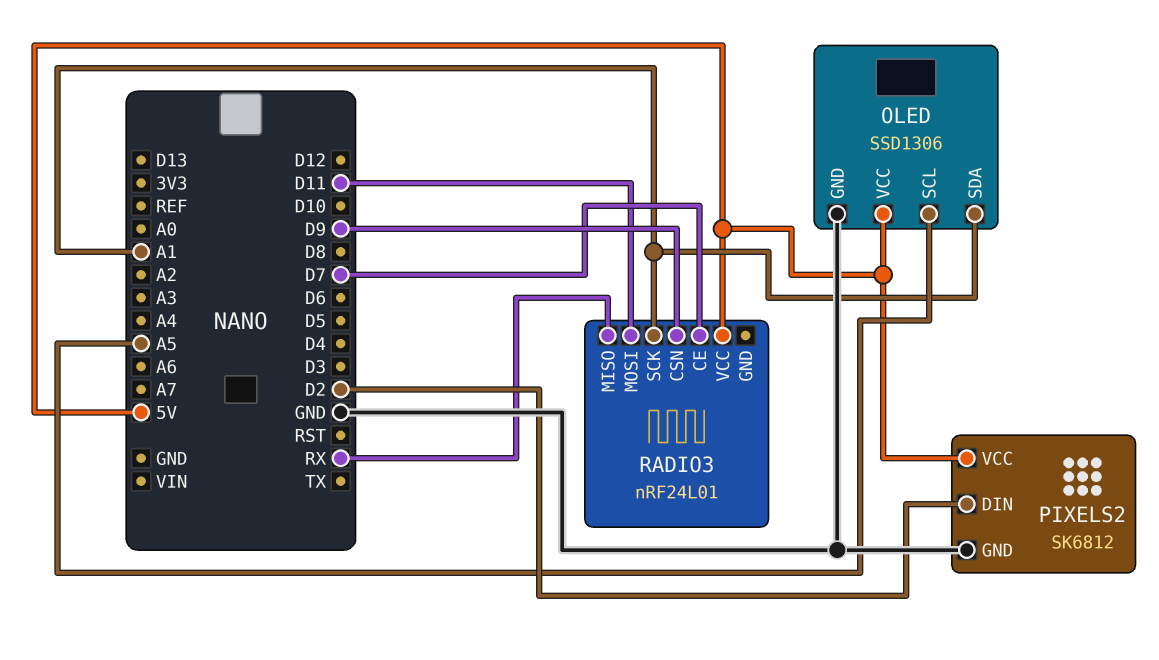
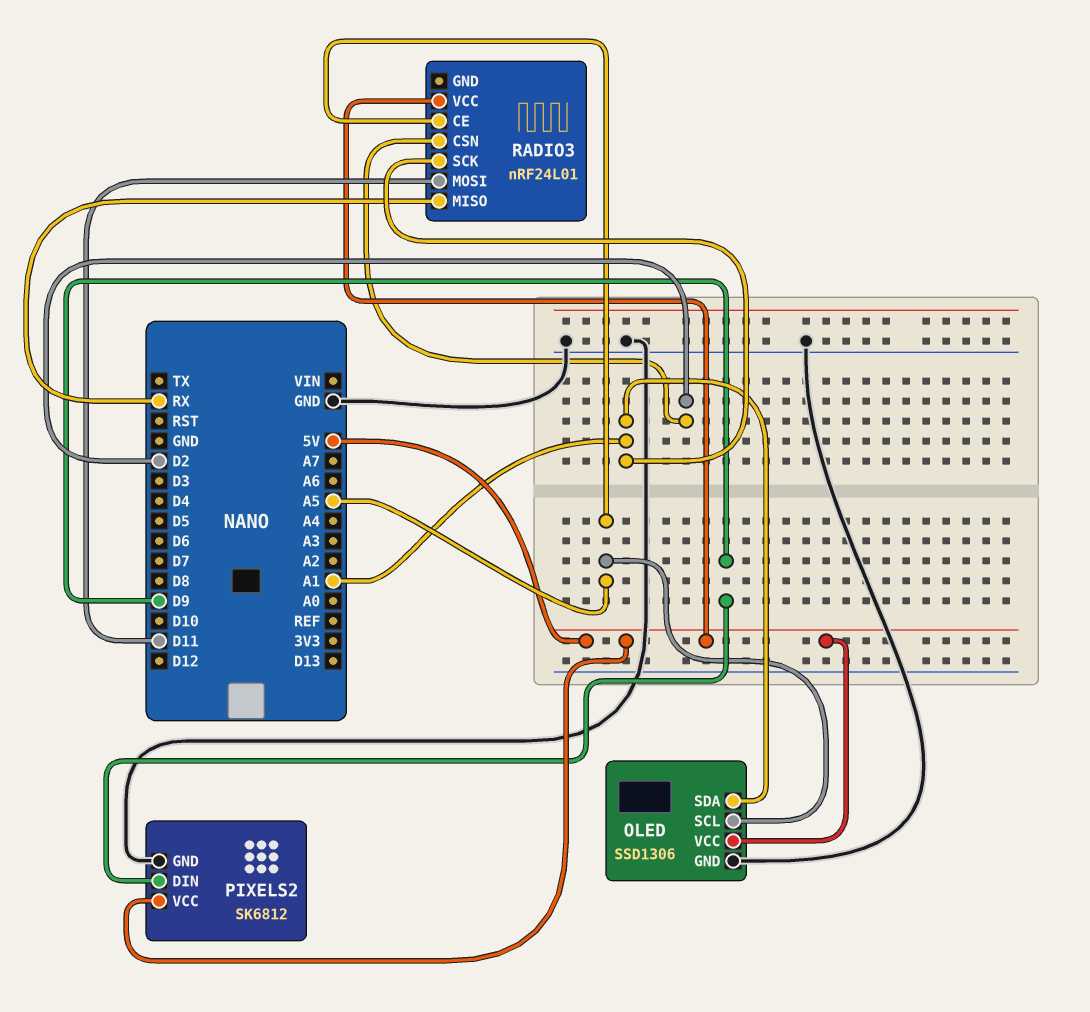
PIXELS2 pin DIN: D2 -> D9
RADIO3 pin CE: D7 -> A5
RADIO3 pin CSN: D9 -> D2

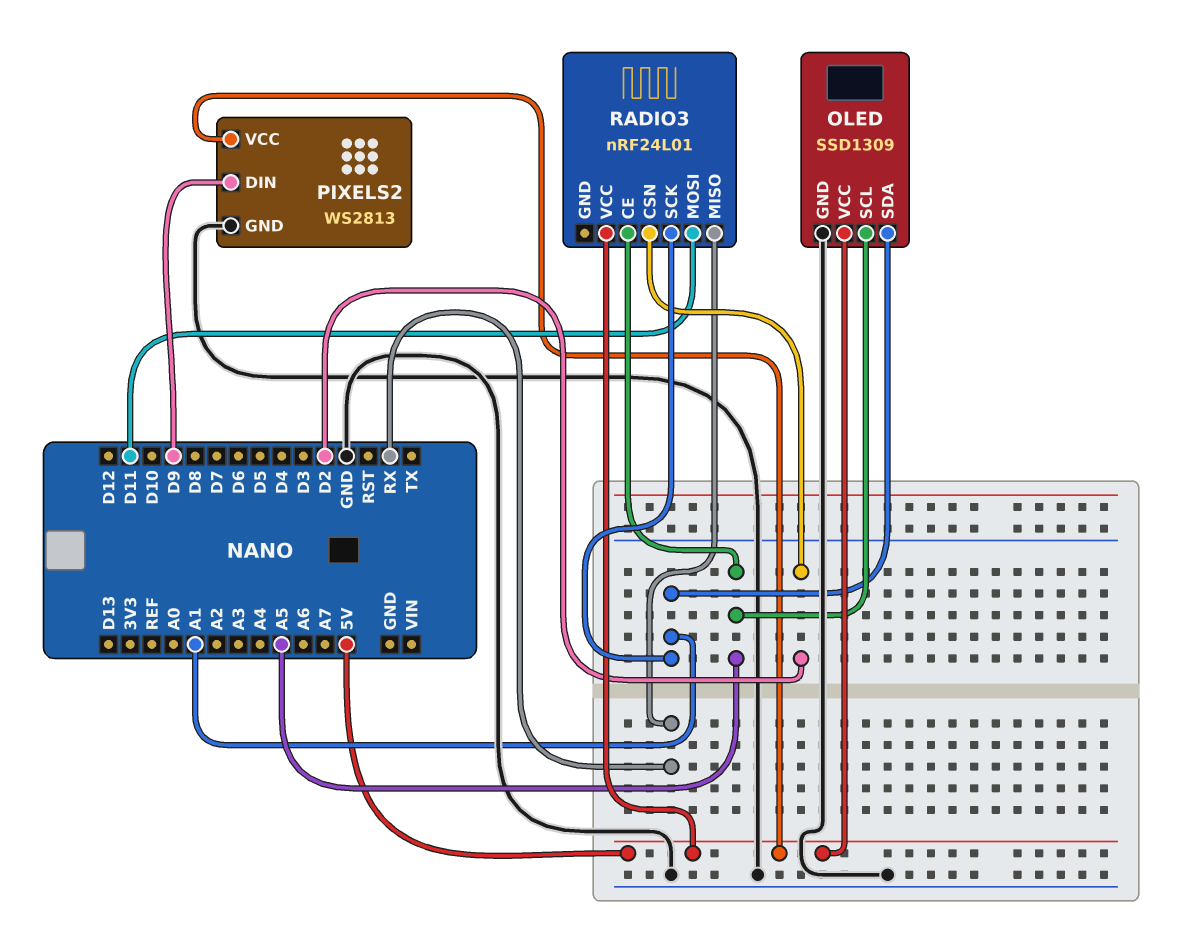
OLED: SSD1306 -> SSD1309
PIXELS2: SK6812 -> WS2813

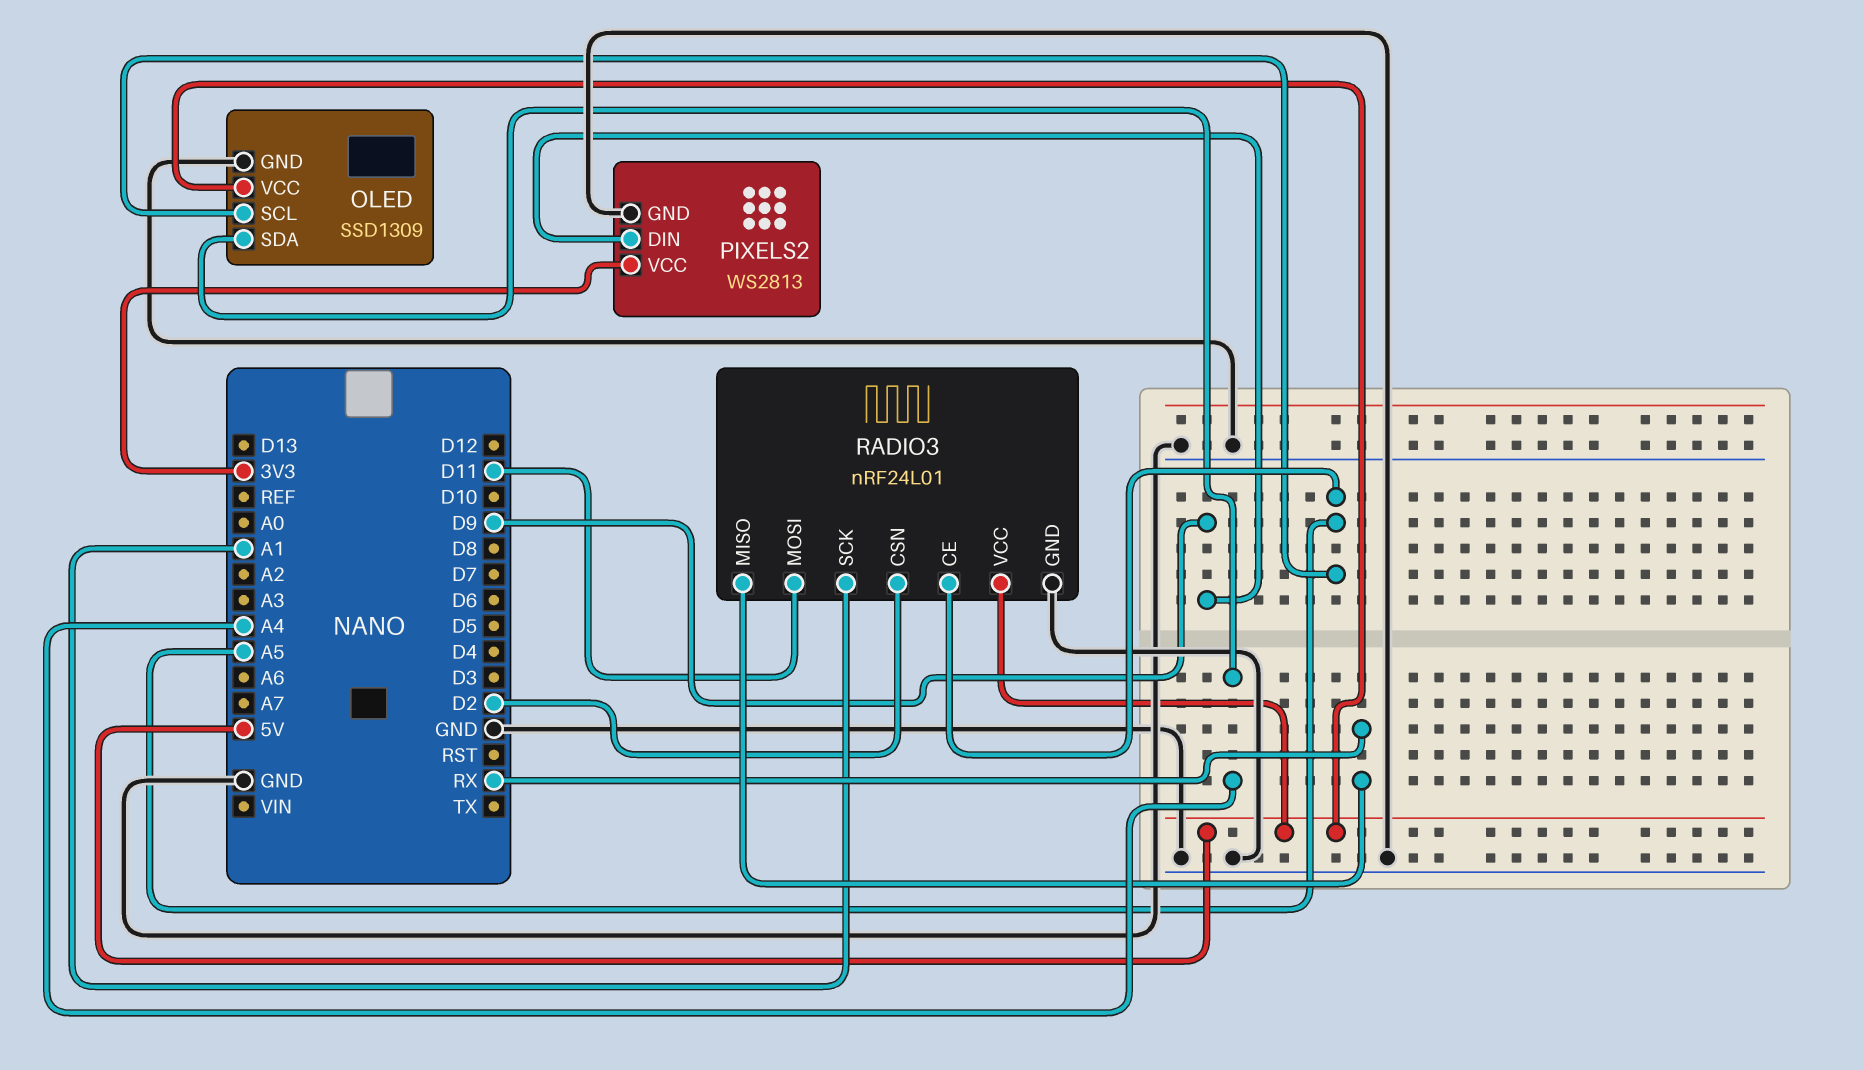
OLED pin SDA: A1 -> A4
PIXELS2 pin VCC: 5V -> 3V3
RADIO3 pin GND: none -> GND

